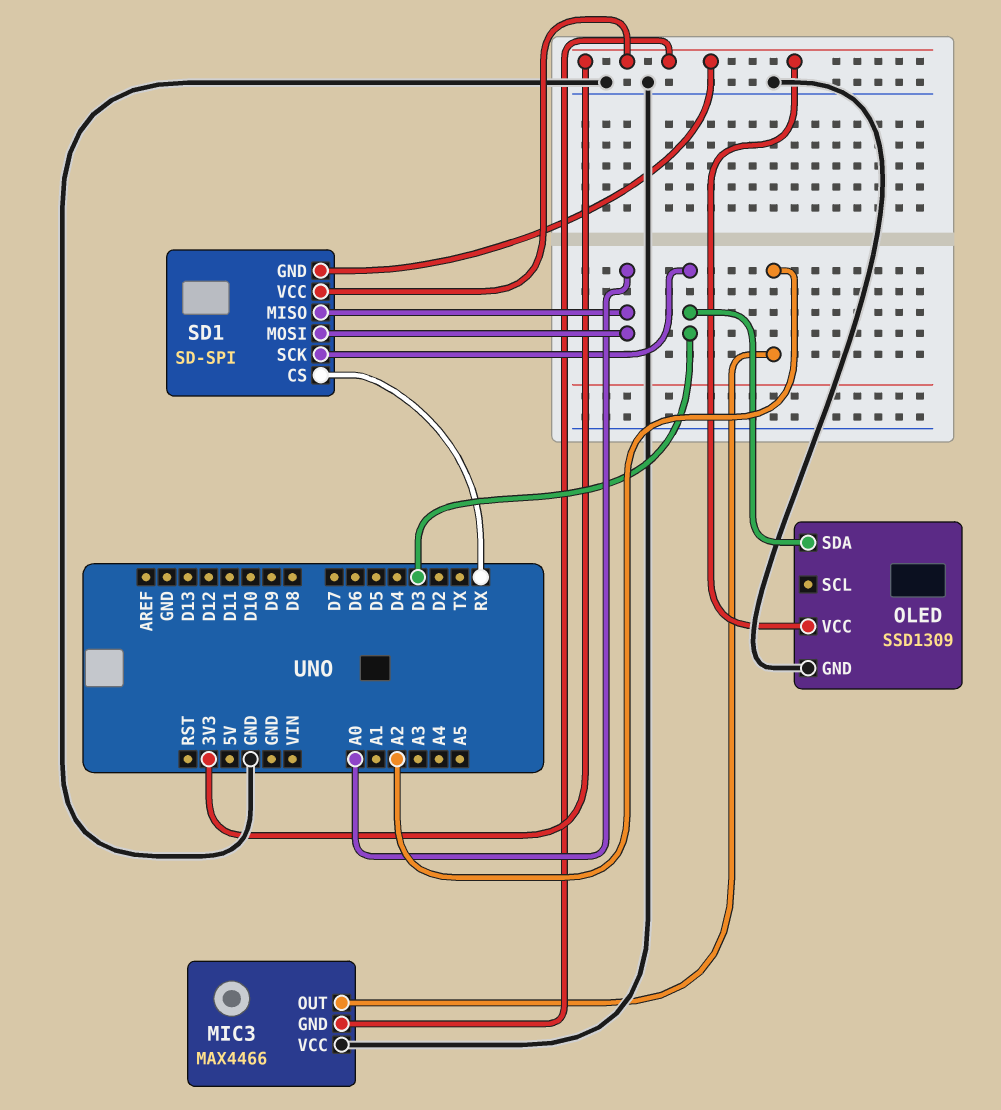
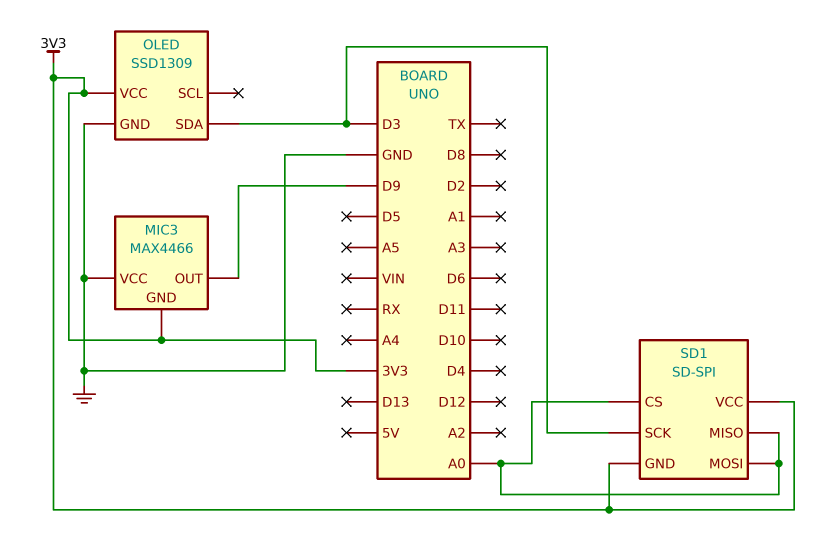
MIC3 pin OUT: A2 -> D9
SD1 pin CS: RX -> A0

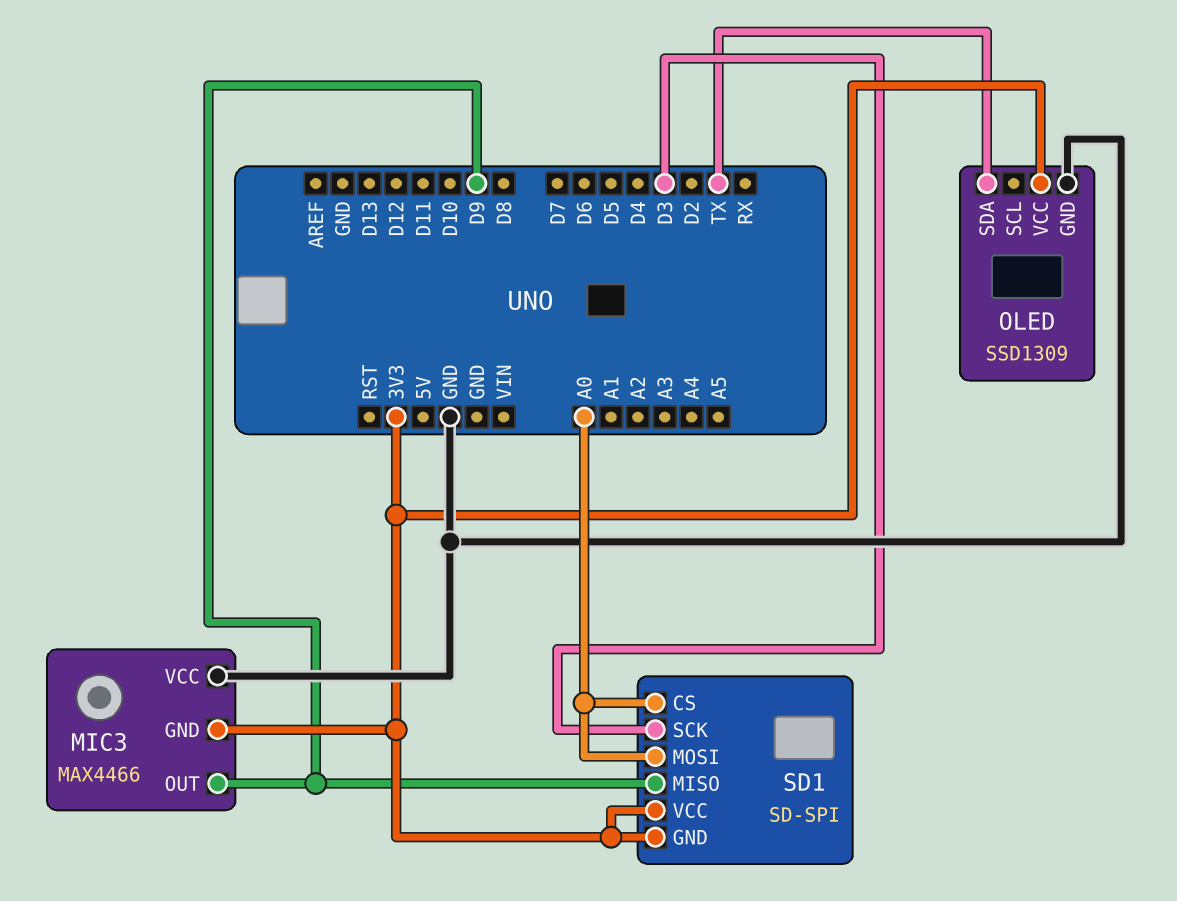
OLED pin SDA: D3 -> TX
SD1 pin MISO: A0 -> D9

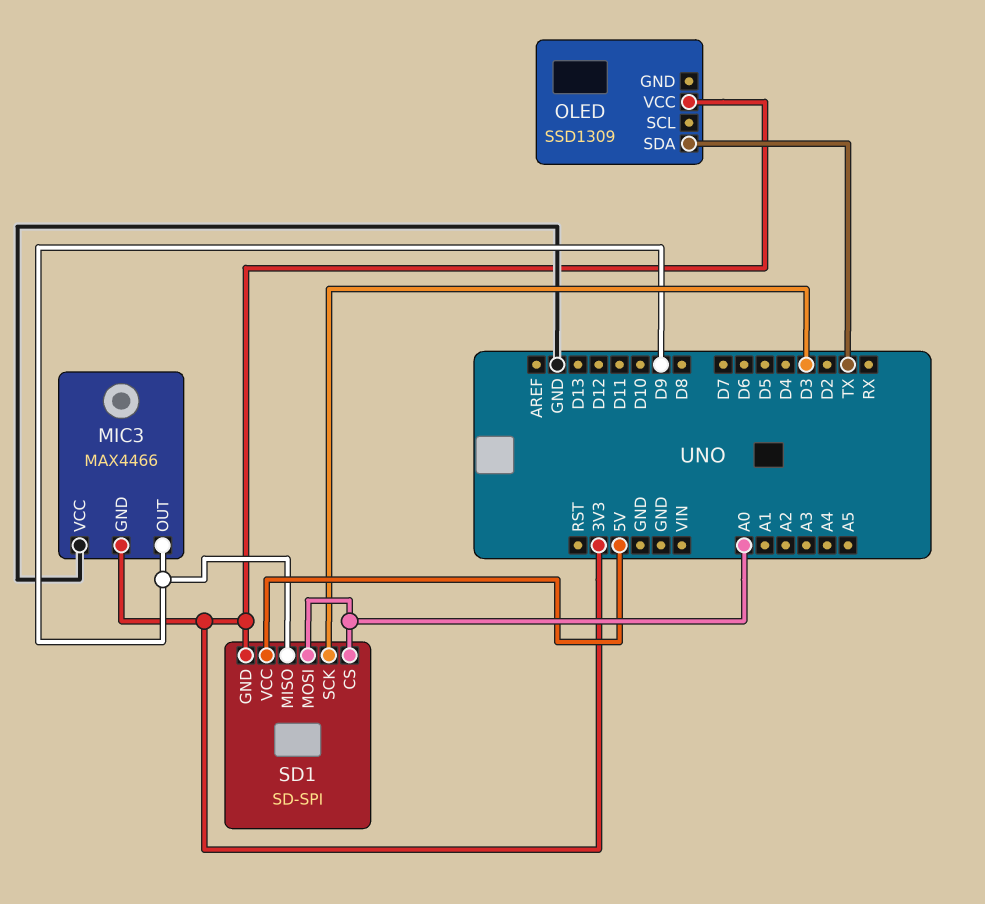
OLED pin GND: GND -> none
SD1 pin VCC: 3V3 -> 5V

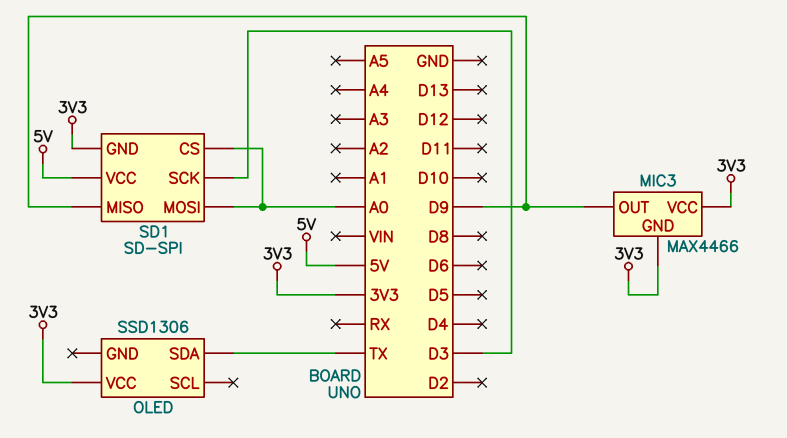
MIC3 pin VCC: GND -> 3V3
OLED: SSD1309 -> SSD1306

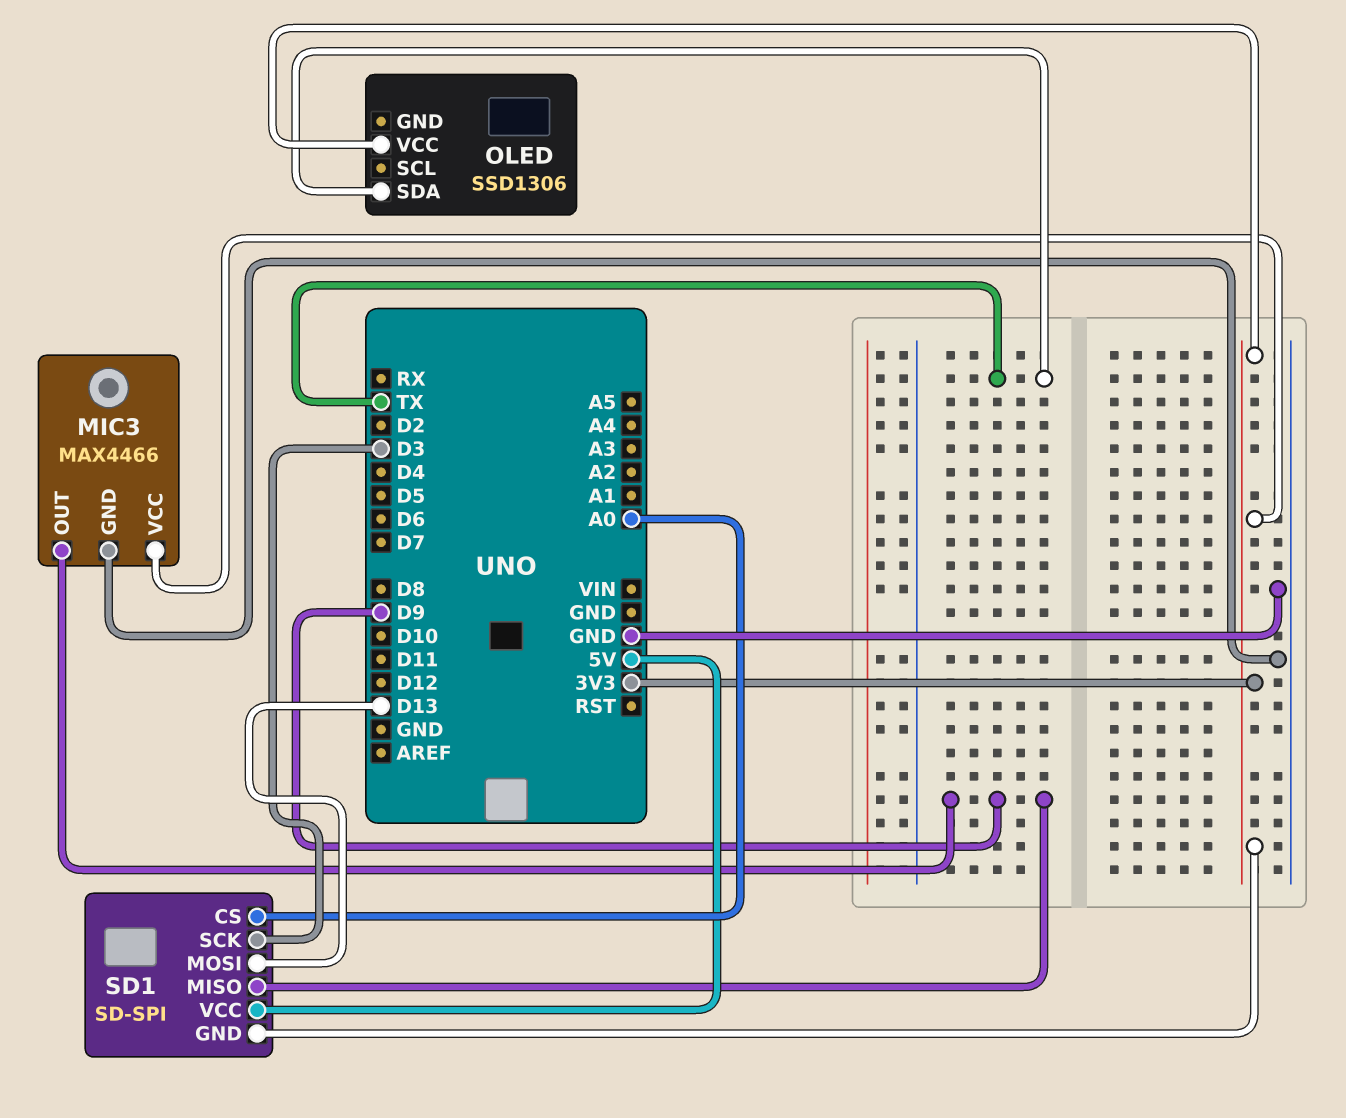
MIC3 pin GND: 3V3 -> GND
SD1 pin MOSI: A0 -> D13

